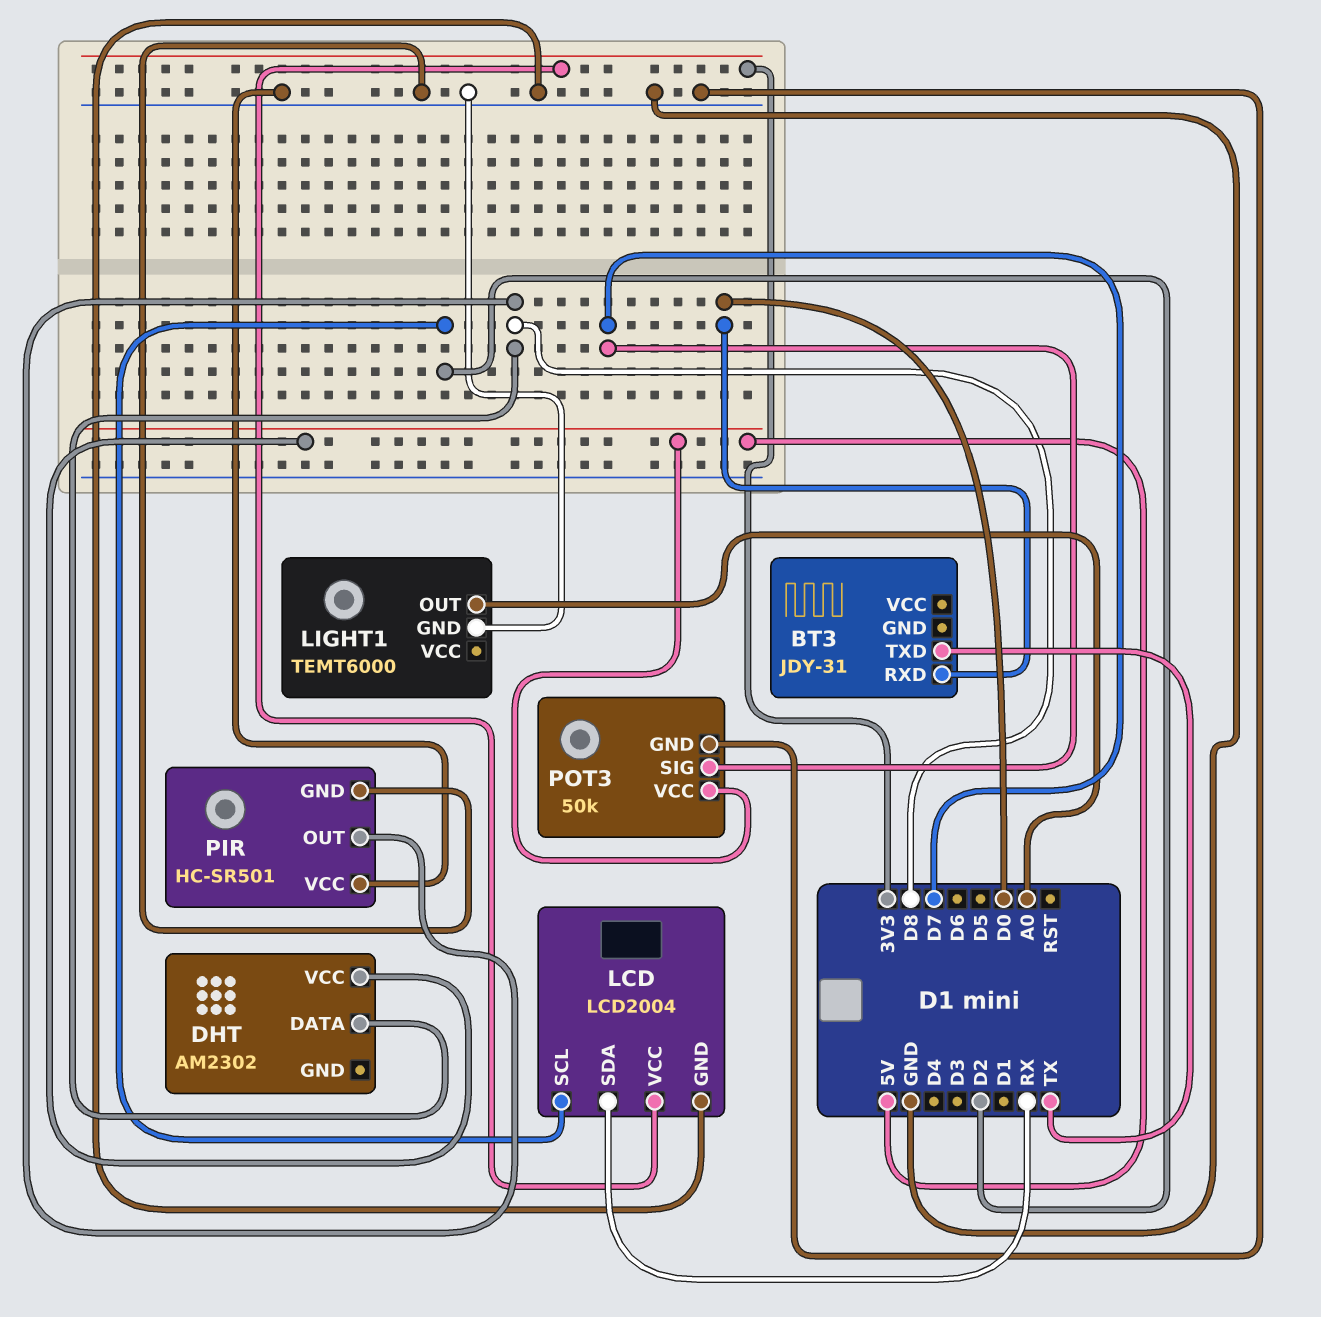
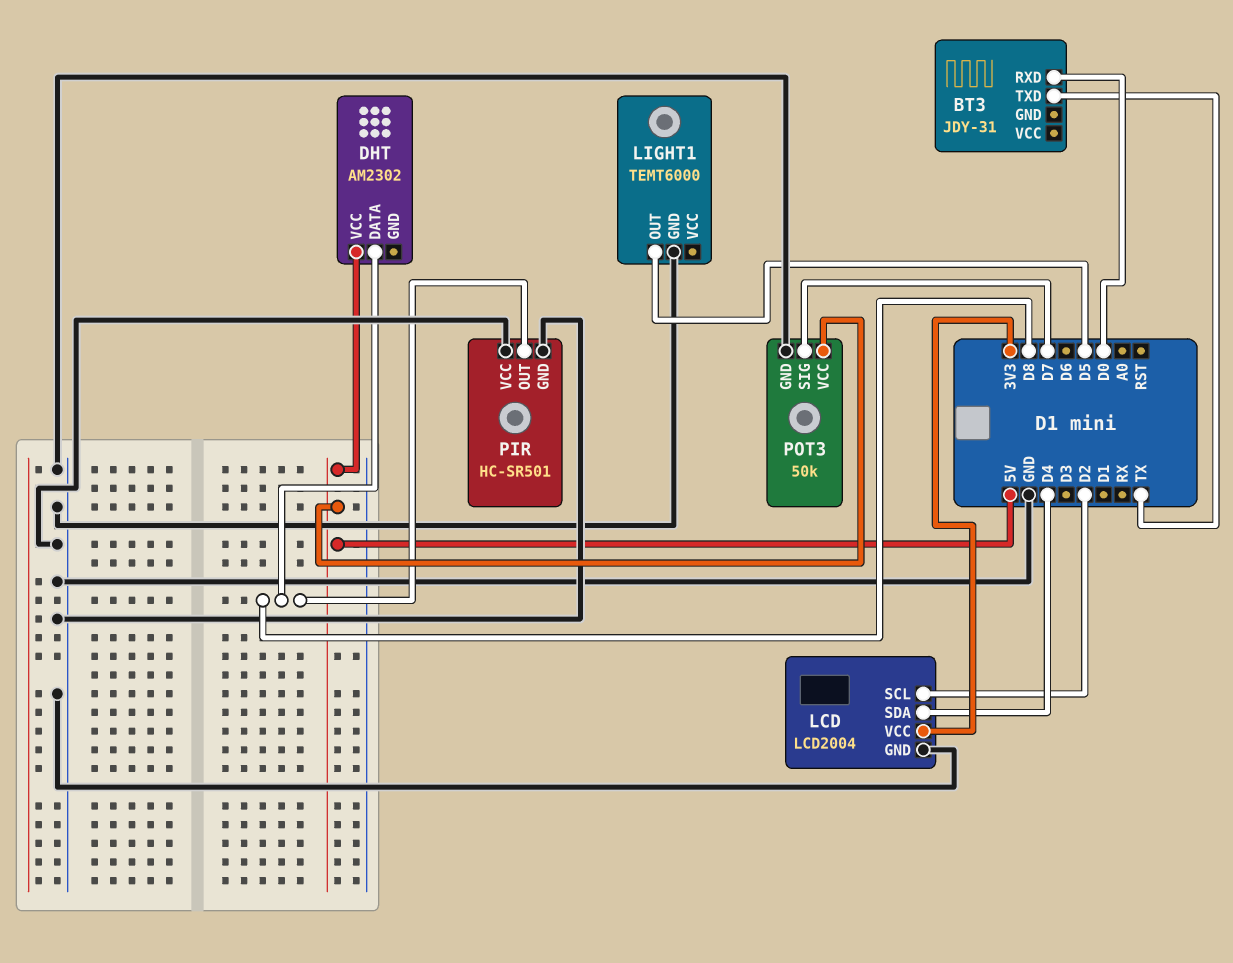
LCD pin SDA: RX -> D4
LIGHT1 pin OUT: A0 -> D5

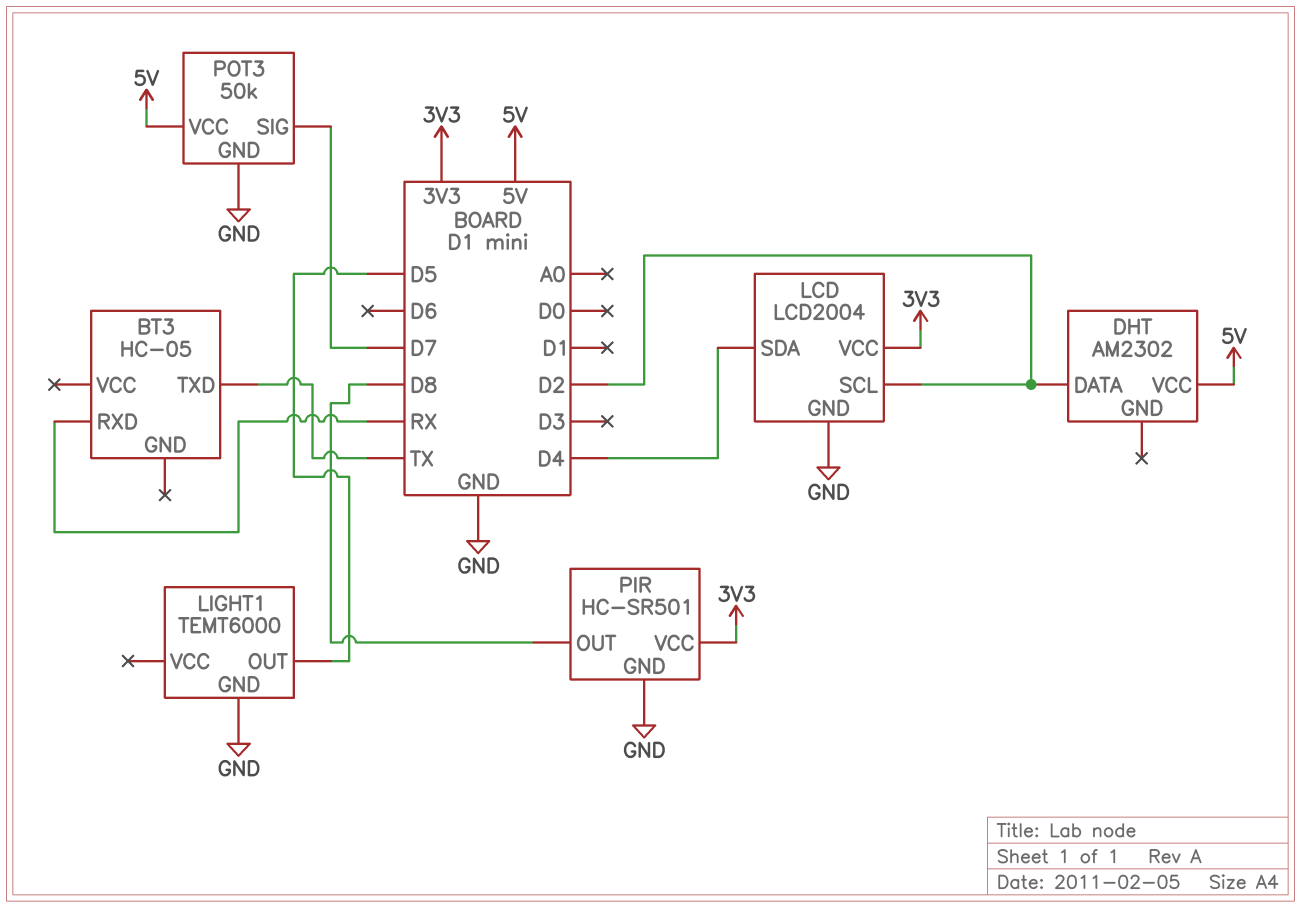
BT3: JDY-31 -> HC-05
BT3 pin RXD: D0 -> RX
DHT pin DATA: D8 -> D2
PIR pin VCC: GND -> 3V3

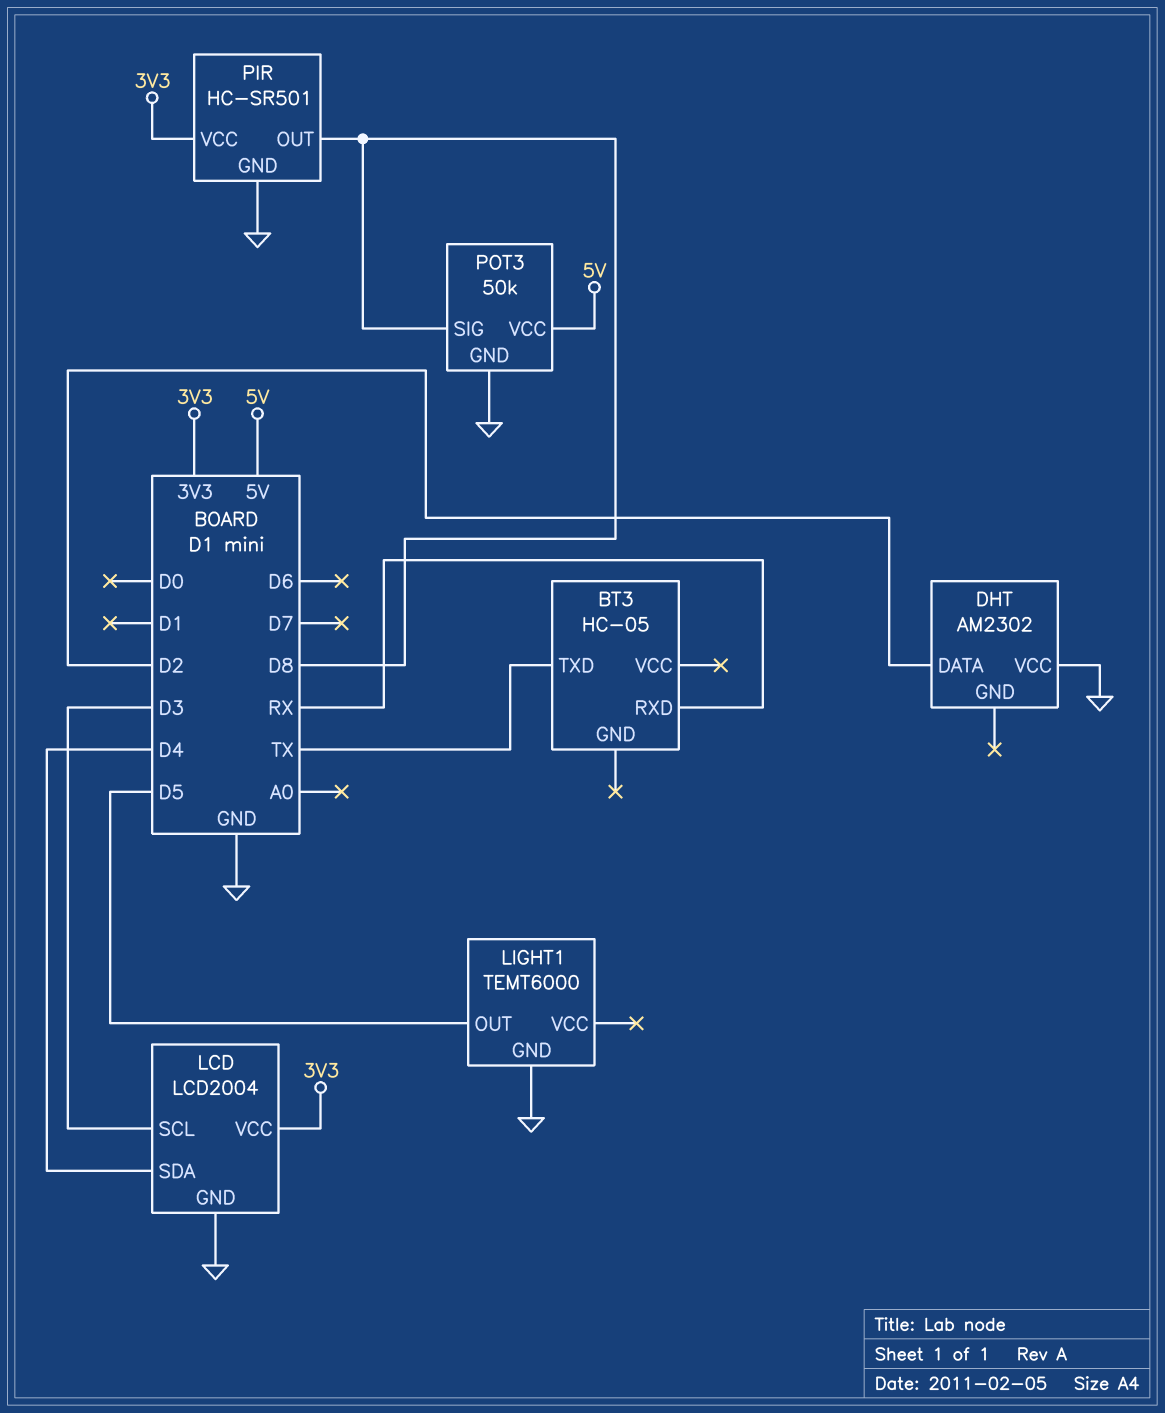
DHT pin VCC: 5V -> GND
LCD pin SCL: D2 -> D3
POT3 pin SIG: D7 -> D8

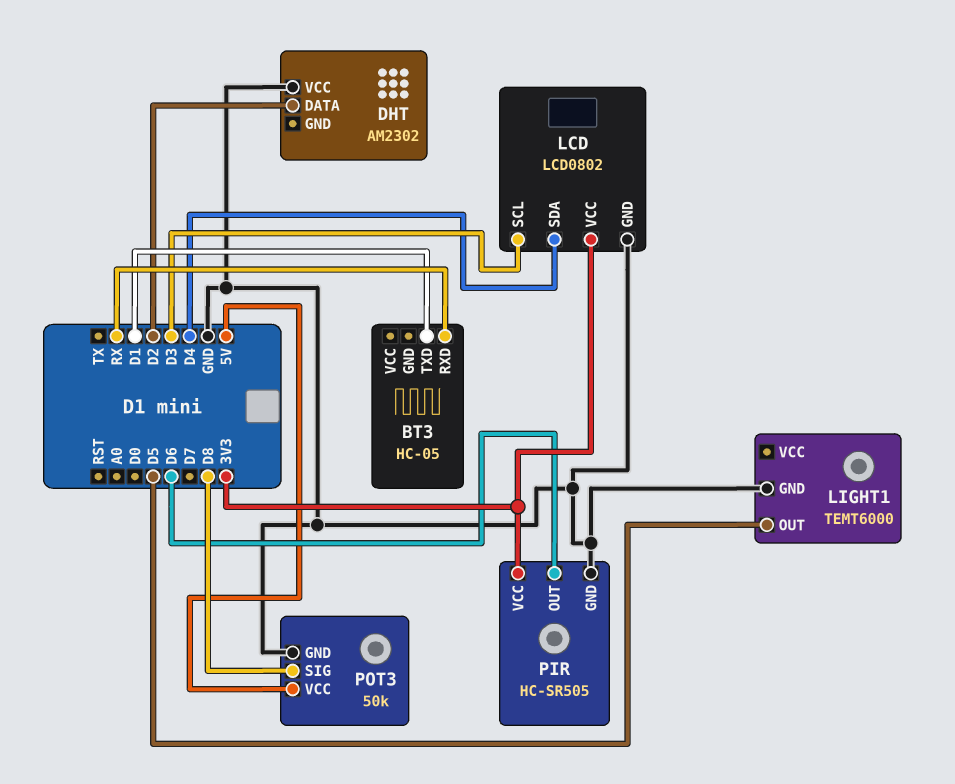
BT3 pin TXD: TX -> D1
LCD: LCD2004 -> LCD0802
PIR: HC-SR501 -> HC-SR505
PIR pin OUT: D8 -> D6

